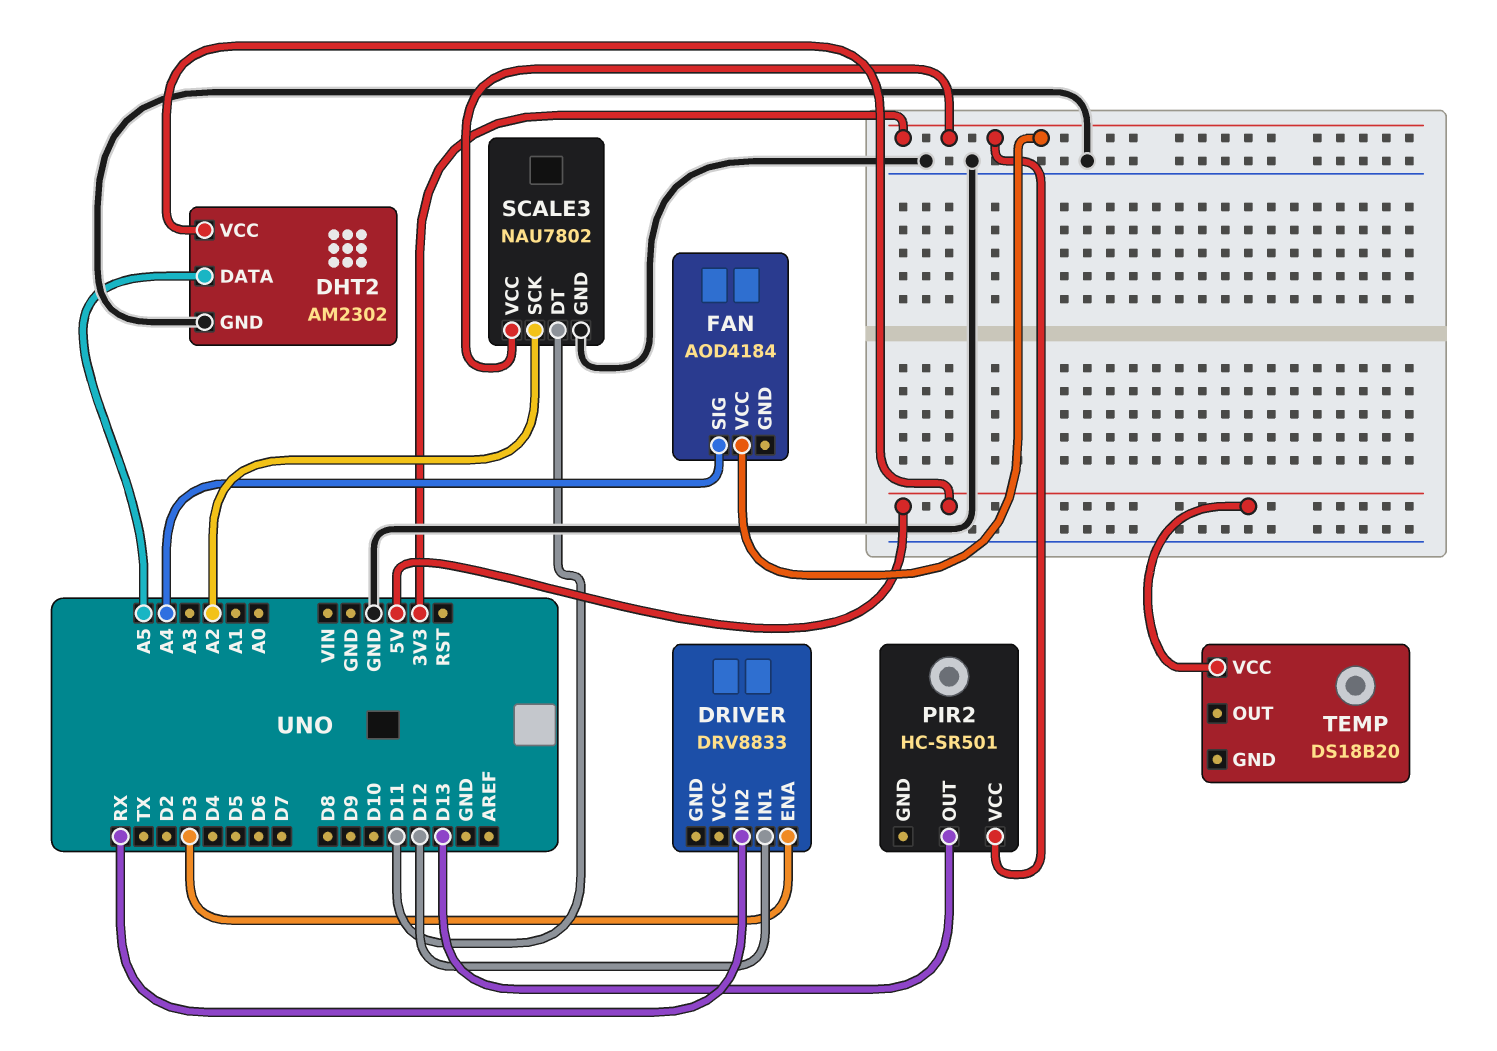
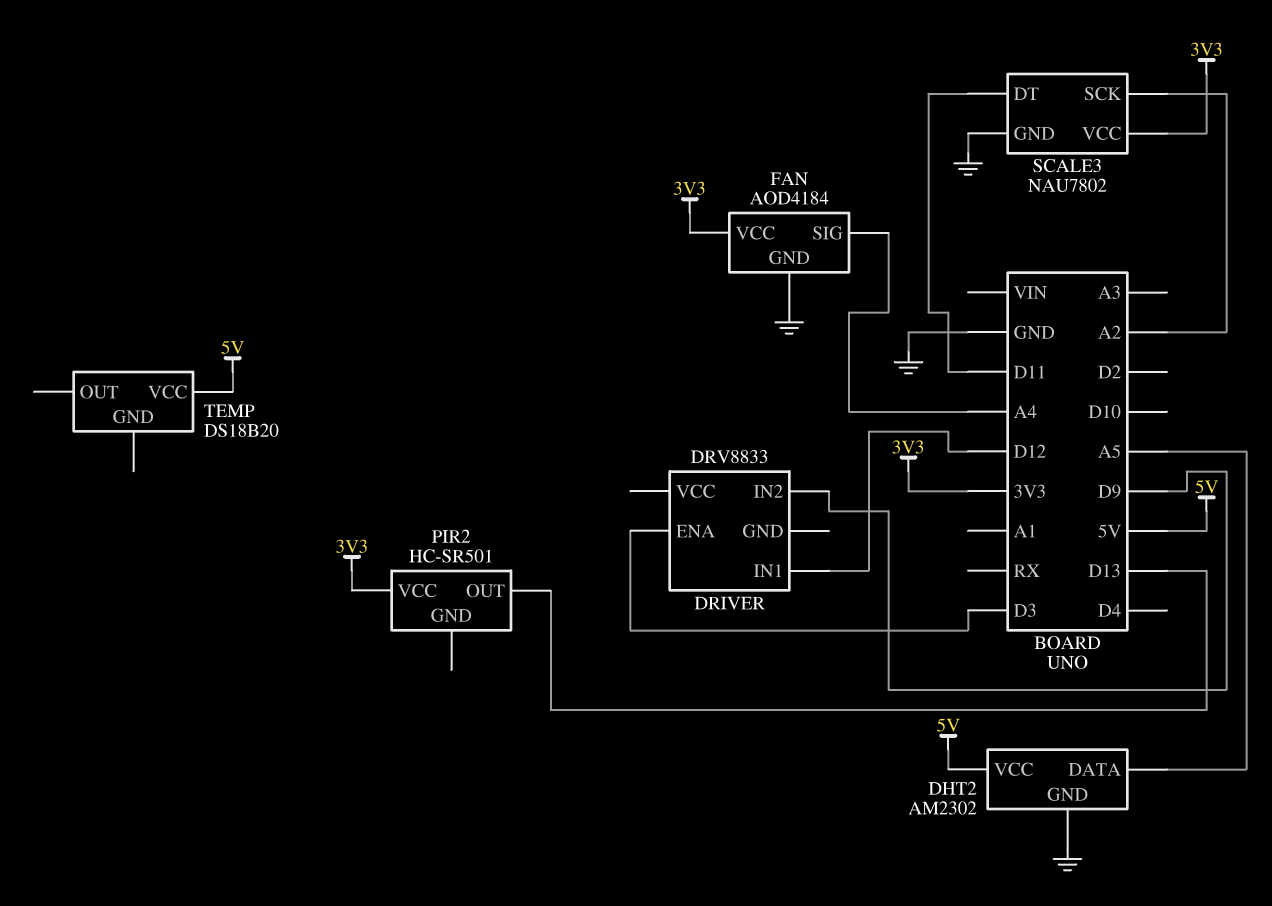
DRIVER pin IN2: RX -> D9
FAN pin GND: none -> GND

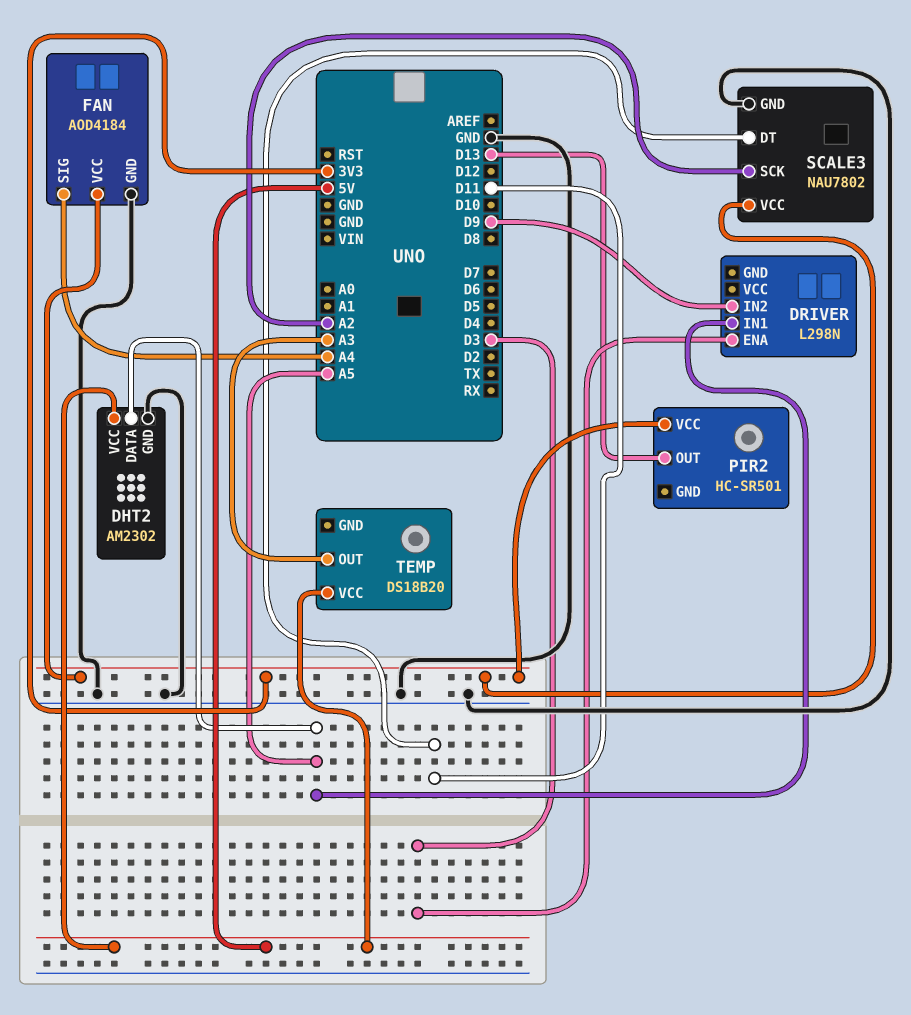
DRIVER: DRV8833 -> L298N
DRIVER pin IN1: D12 -> A5
TEMP pin OUT: none -> A3

